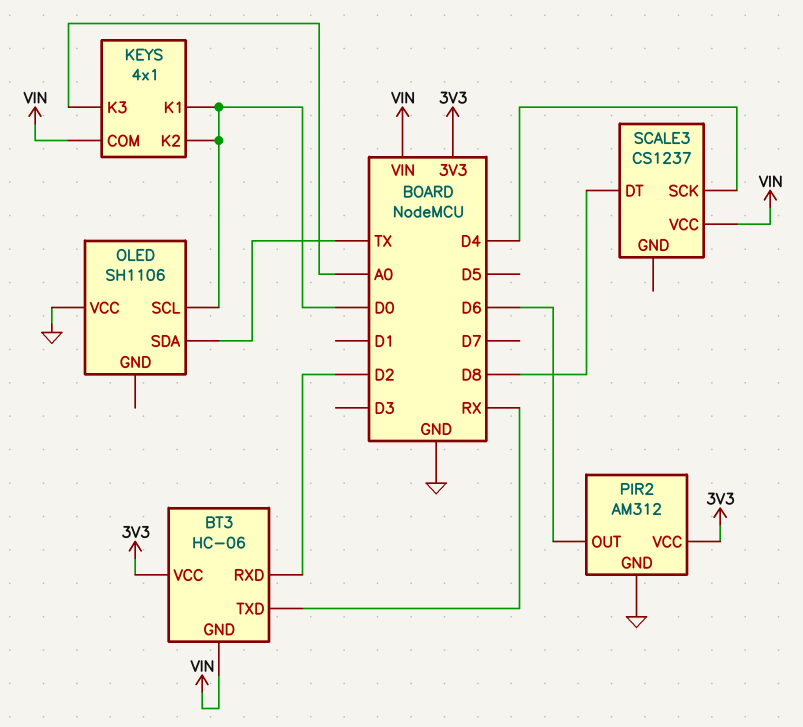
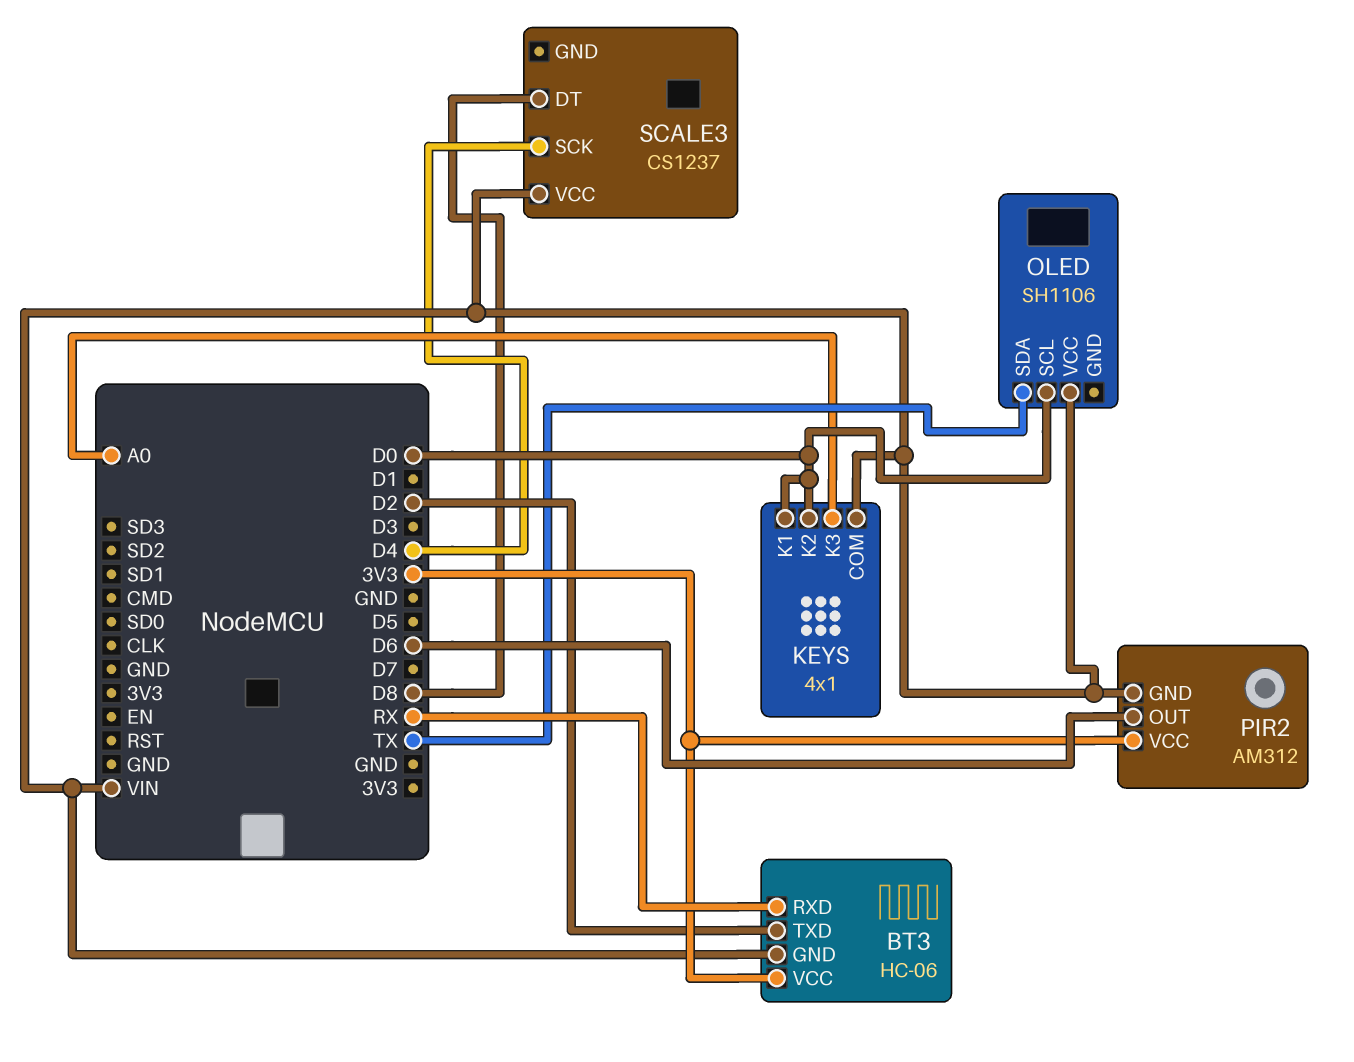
BT3 pin RXD: D2 -> RX
BT3 pin TXD: RX -> D2
OLED pin VCC: GND -> VIN
PIR2 pin GND: GND -> VIN

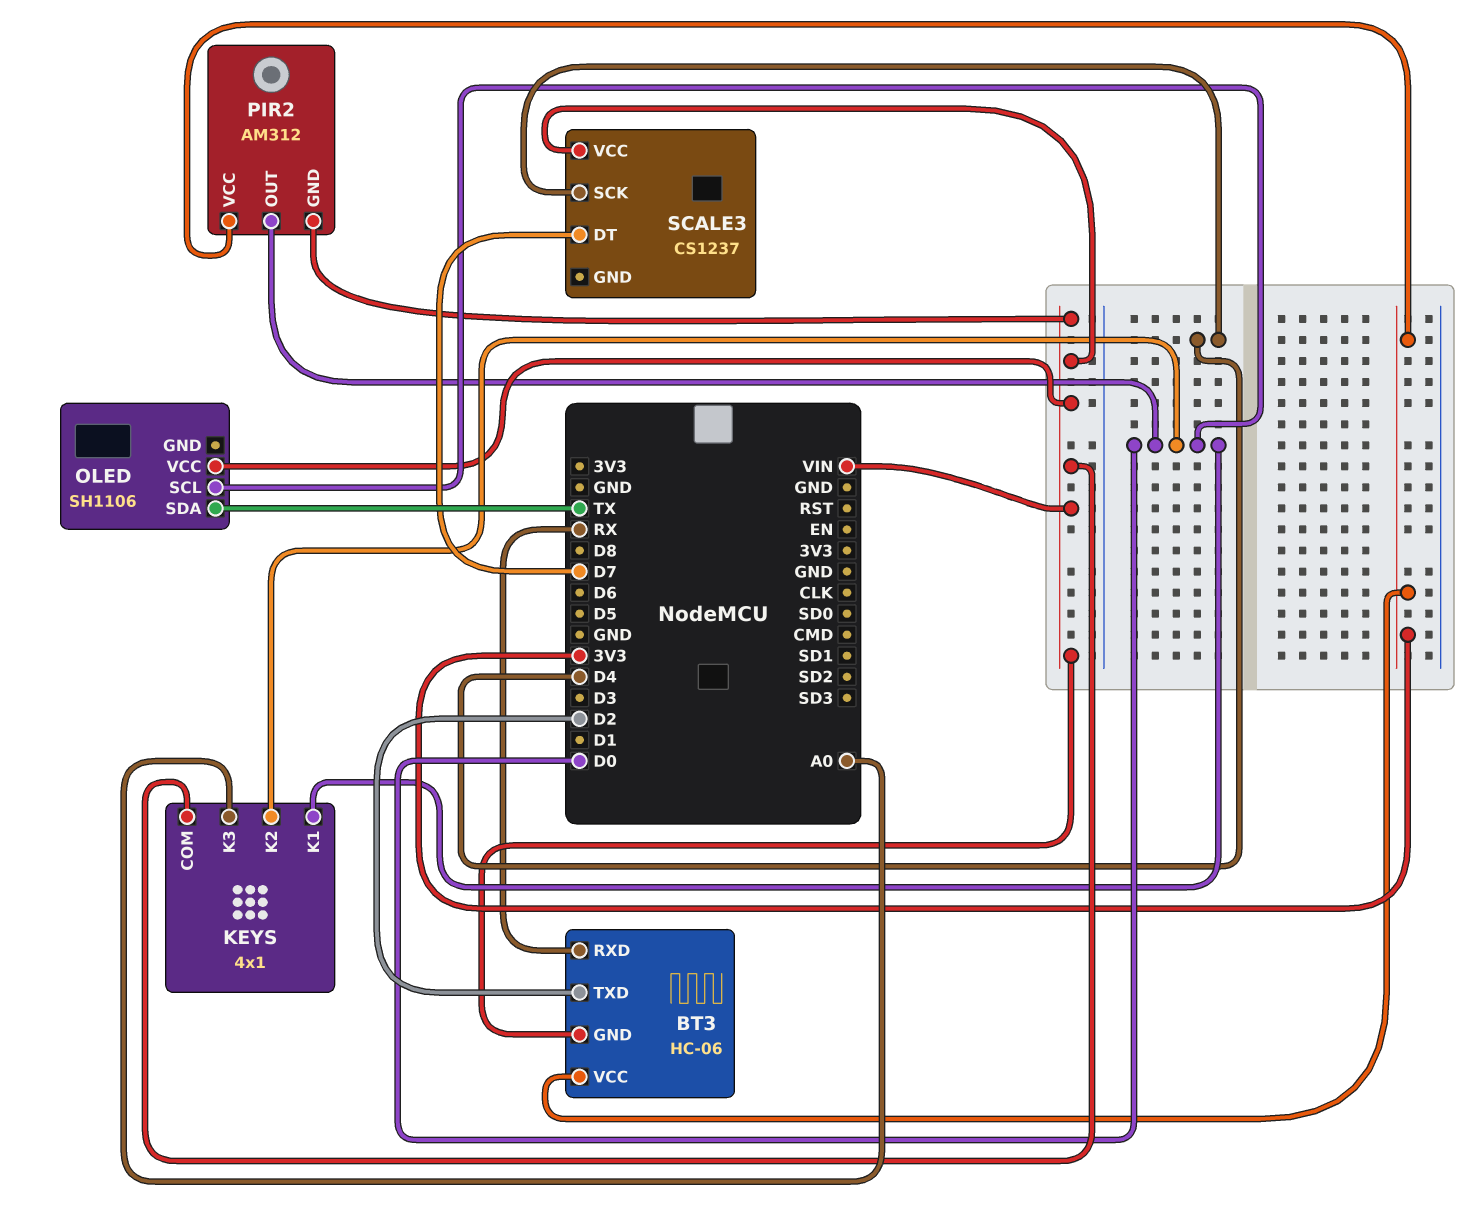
PIR2 pin OUT: D6 -> D0
SCALE3 pin DT: D8 -> D7

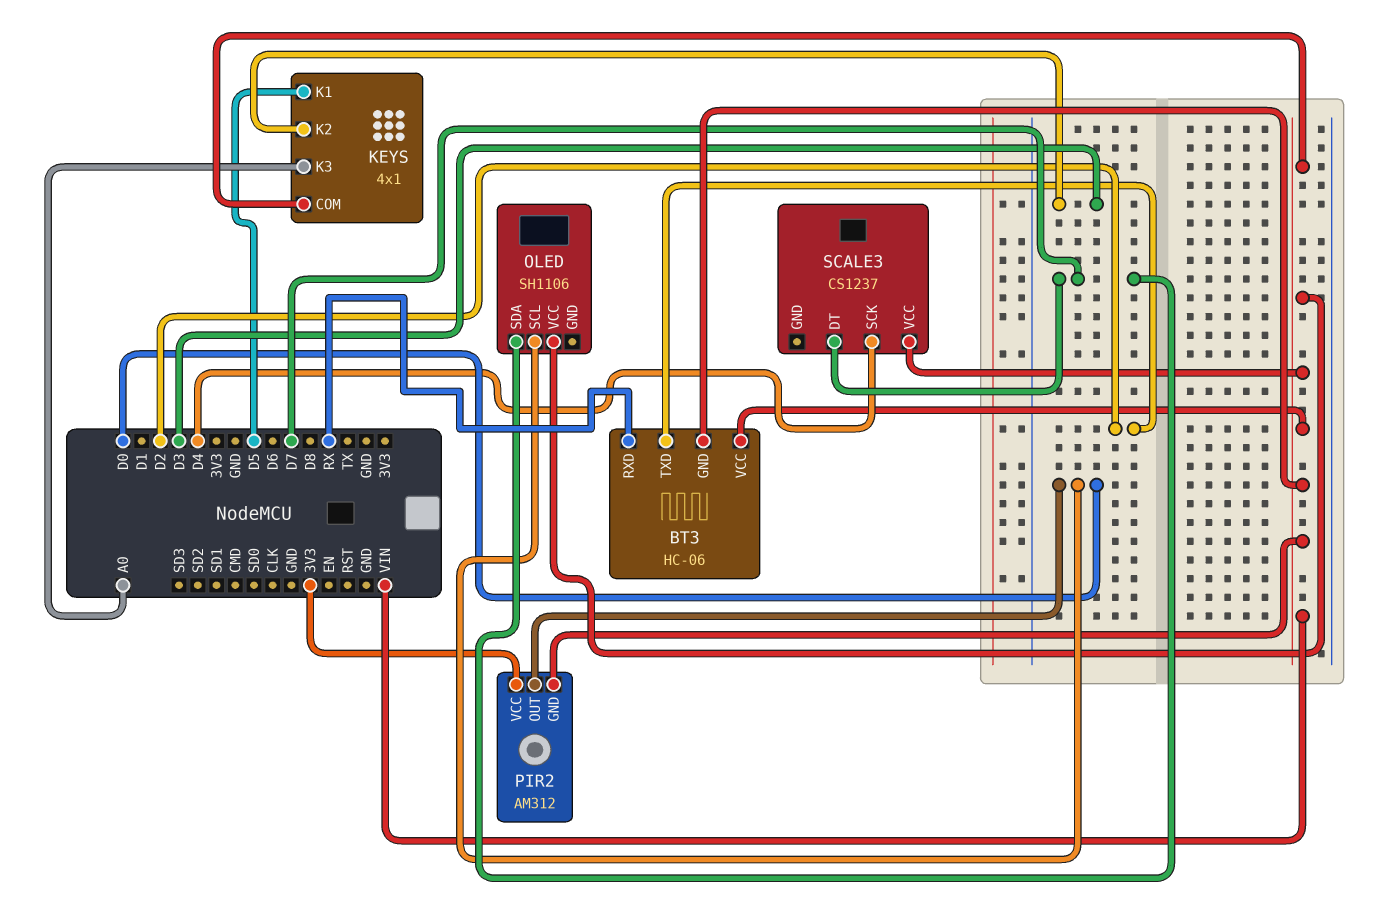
BT3 pin VCC: 3V3 -> VIN
KEYS pin K1: D0 -> D5
KEYS pin K2: D0 -> D3
OLED pin SDA: TX -> D7

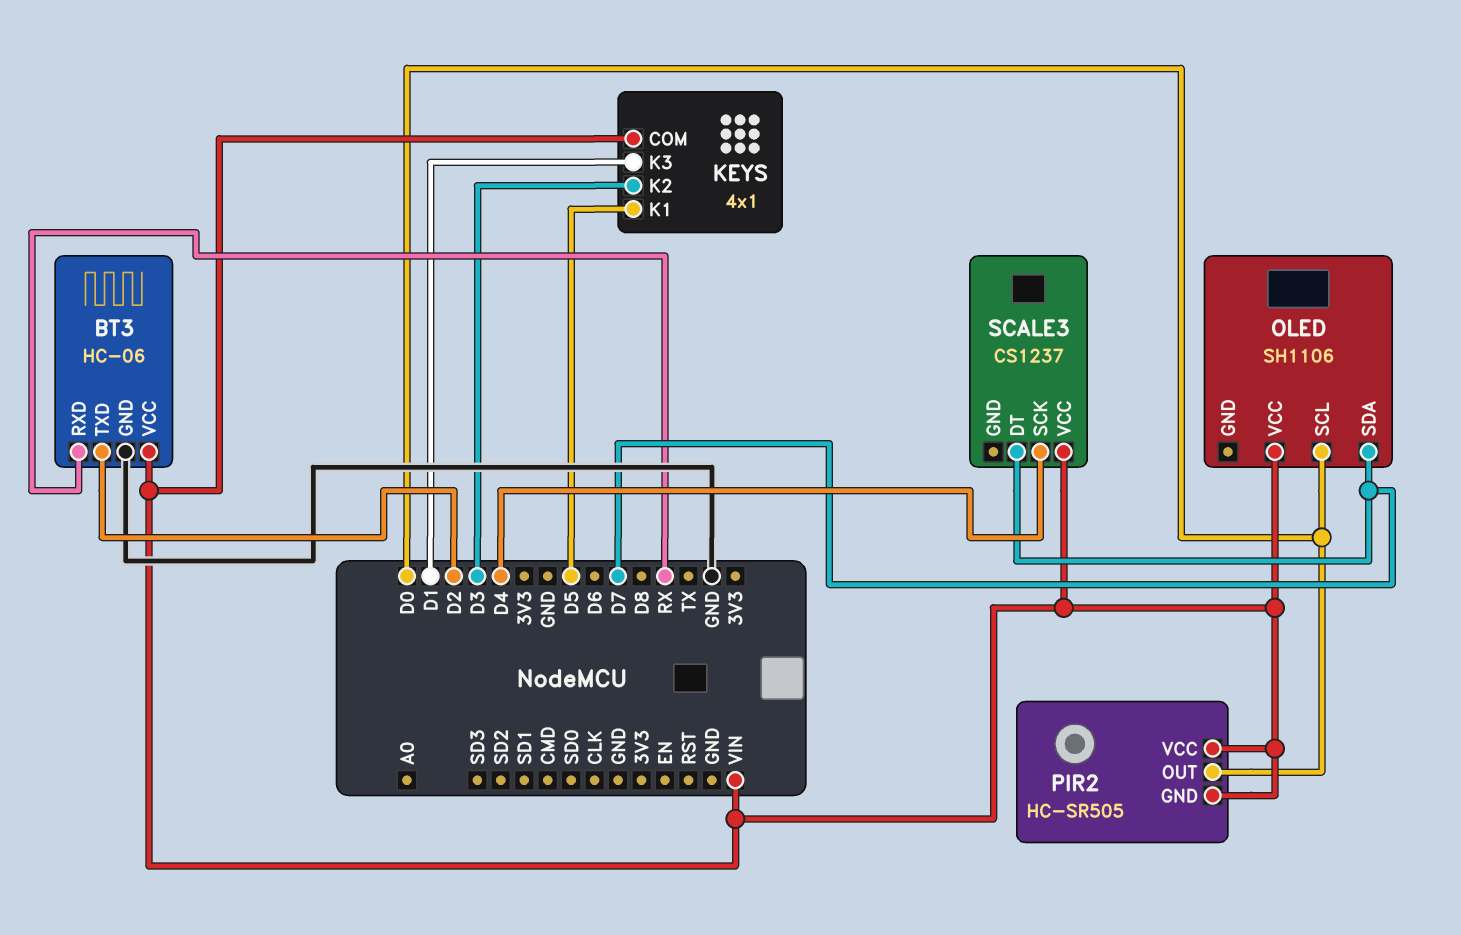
BT3 pin GND: VIN -> GND
KEYS pin K3: A0 -> D1
PIR2: AM312 -> HC-SR505
PIR2 pin VCC: 3V3 -> VIN

